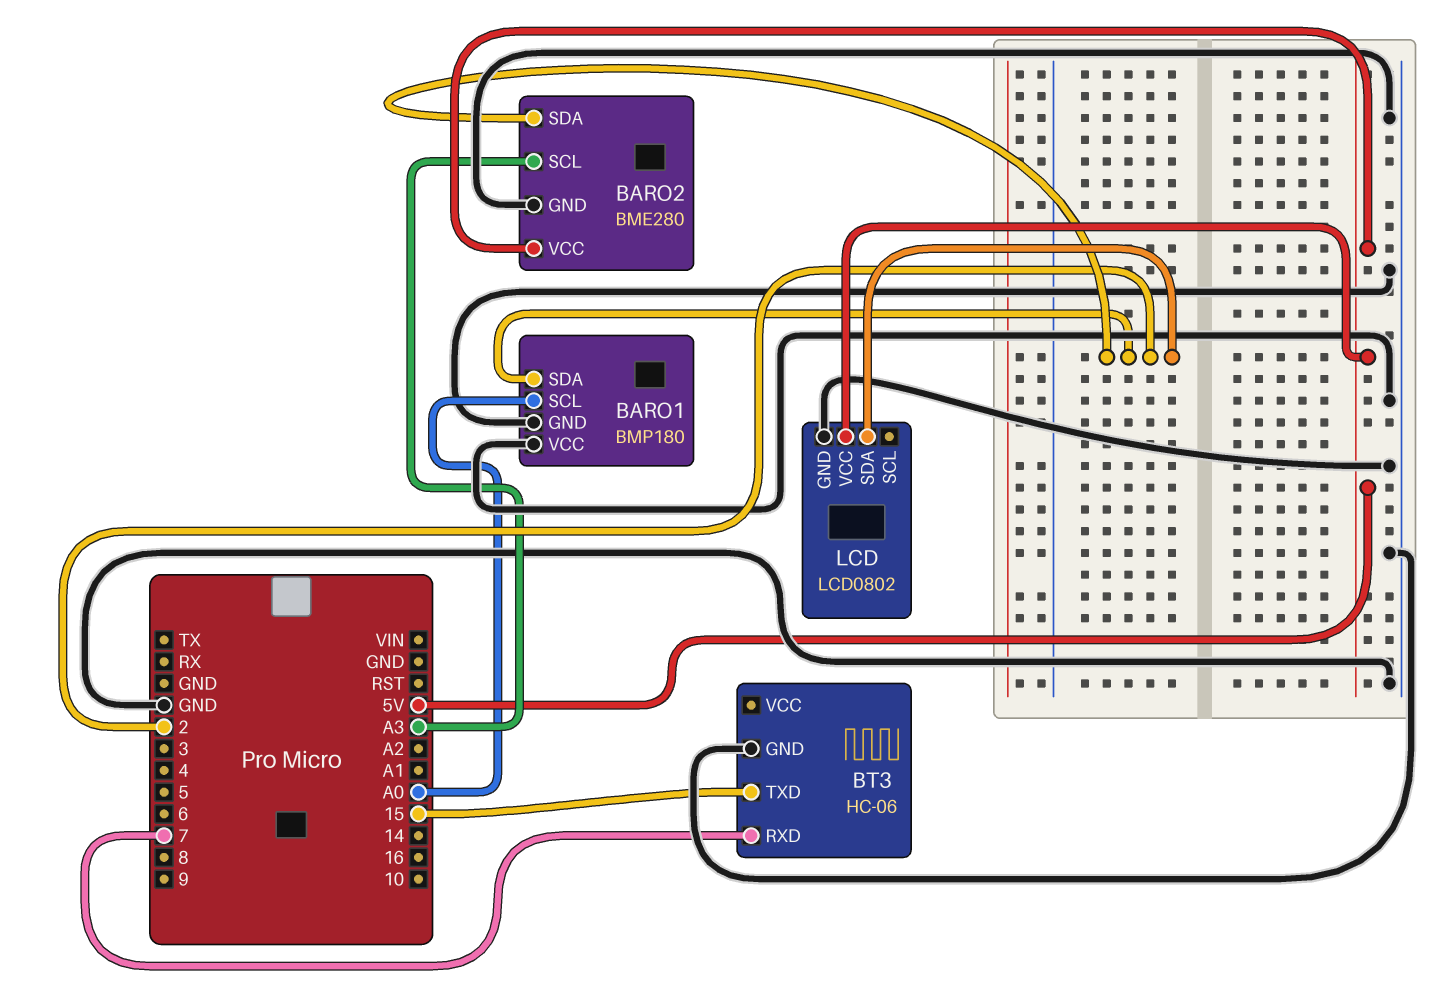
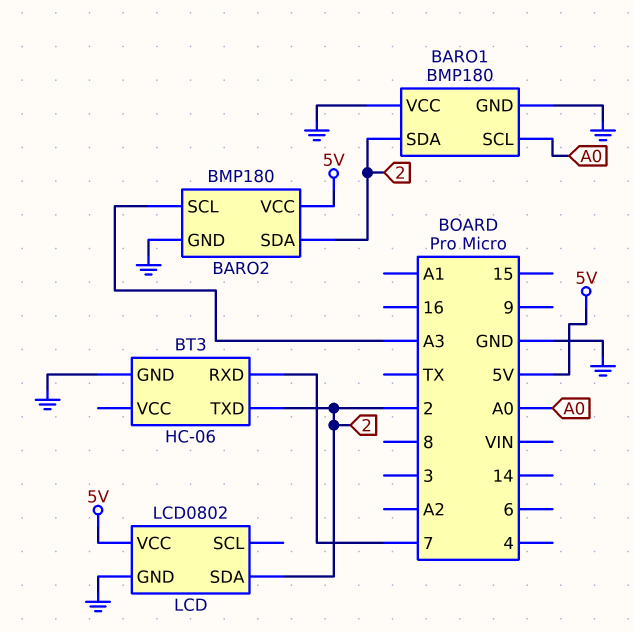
BARO2: BME280 -> BMP180
BT3 pin TXD: 15 -> 2

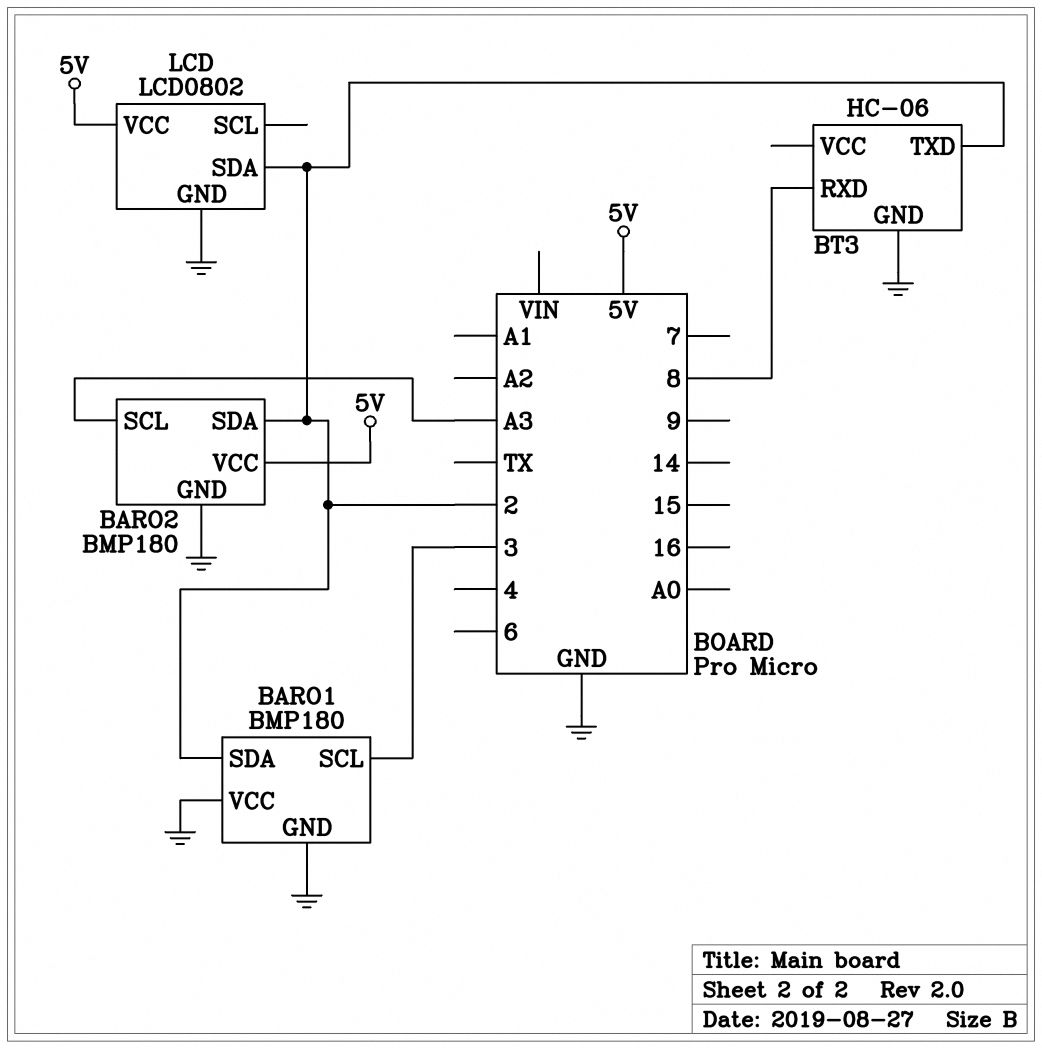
BARO1 pin SCL: A0 -> 3
BT3 pin RXD: 7 -> 8

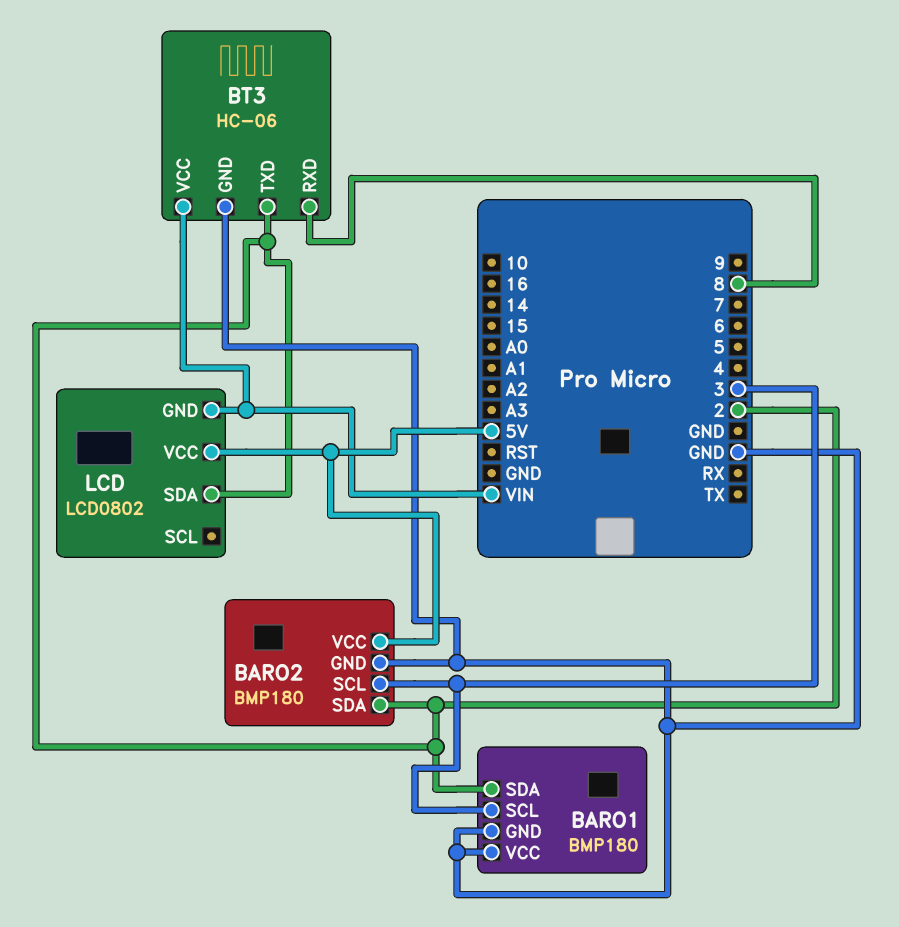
BARO2 pin SCL: A3 -> 3
BT3 pin VCC: none -> VIN
LCD pin GND: GND -> VIN

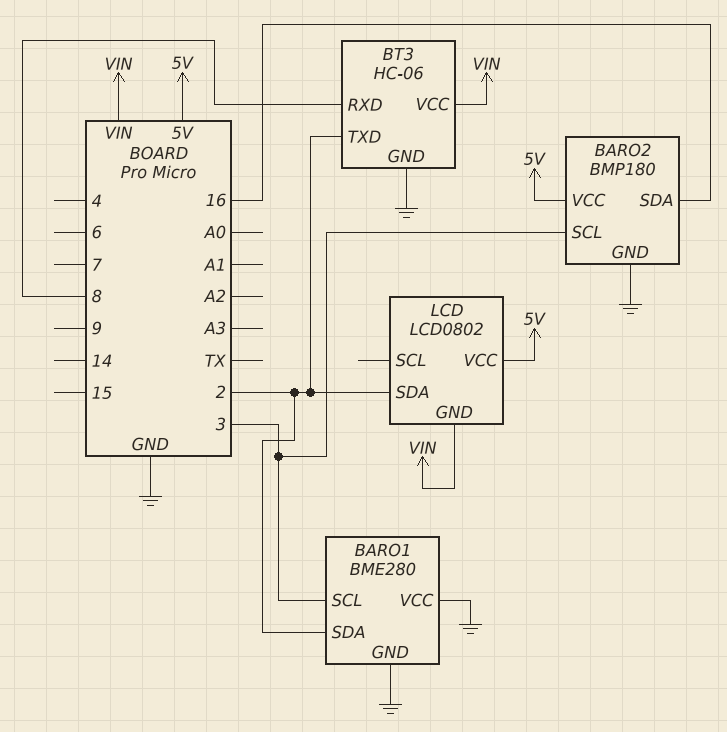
BARO1: BMP180 -> BME280
BARO2 pin SDA: 2 -> 16

